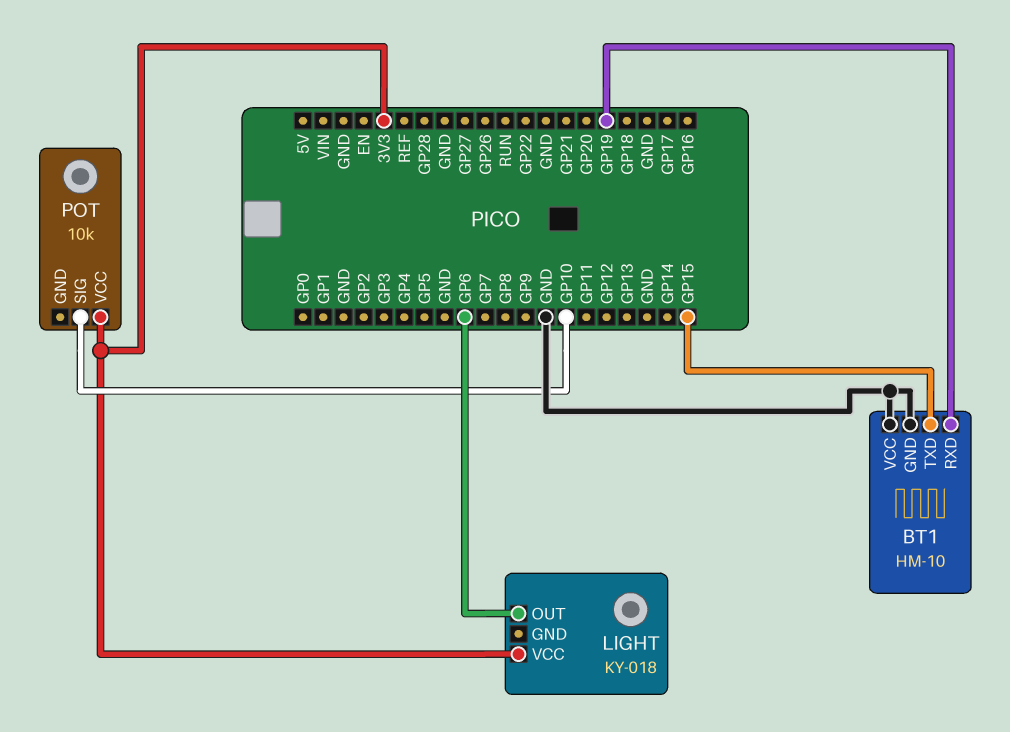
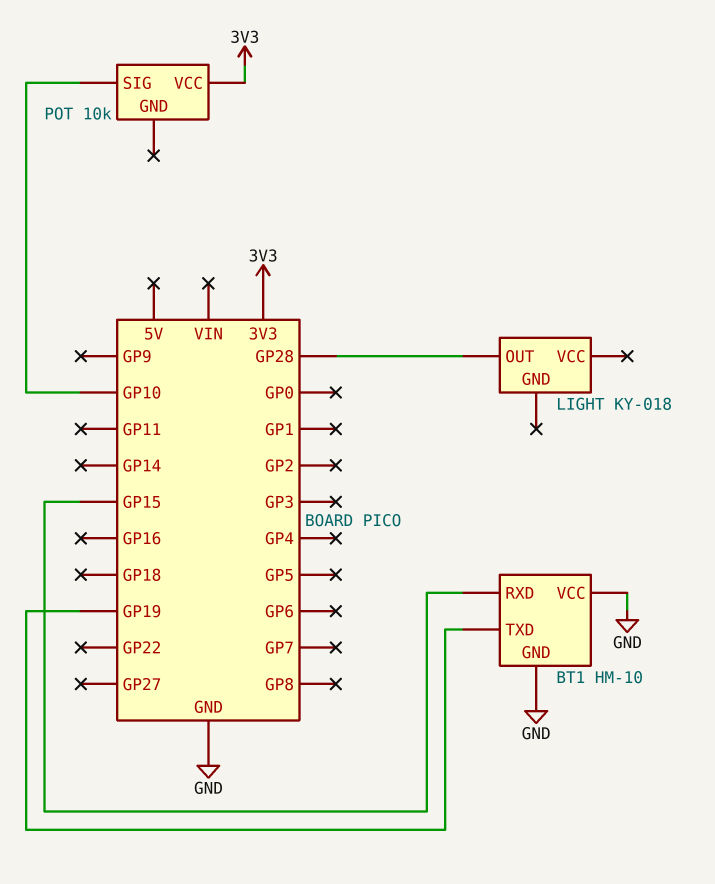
BT1 pin RXD: GP19 -> GP15
BT1 pin TXD: GP15 -> GP19
LIGHT pin OUT: GP6 -> GP28
LIGHT pin VCC: 3V3 -> none

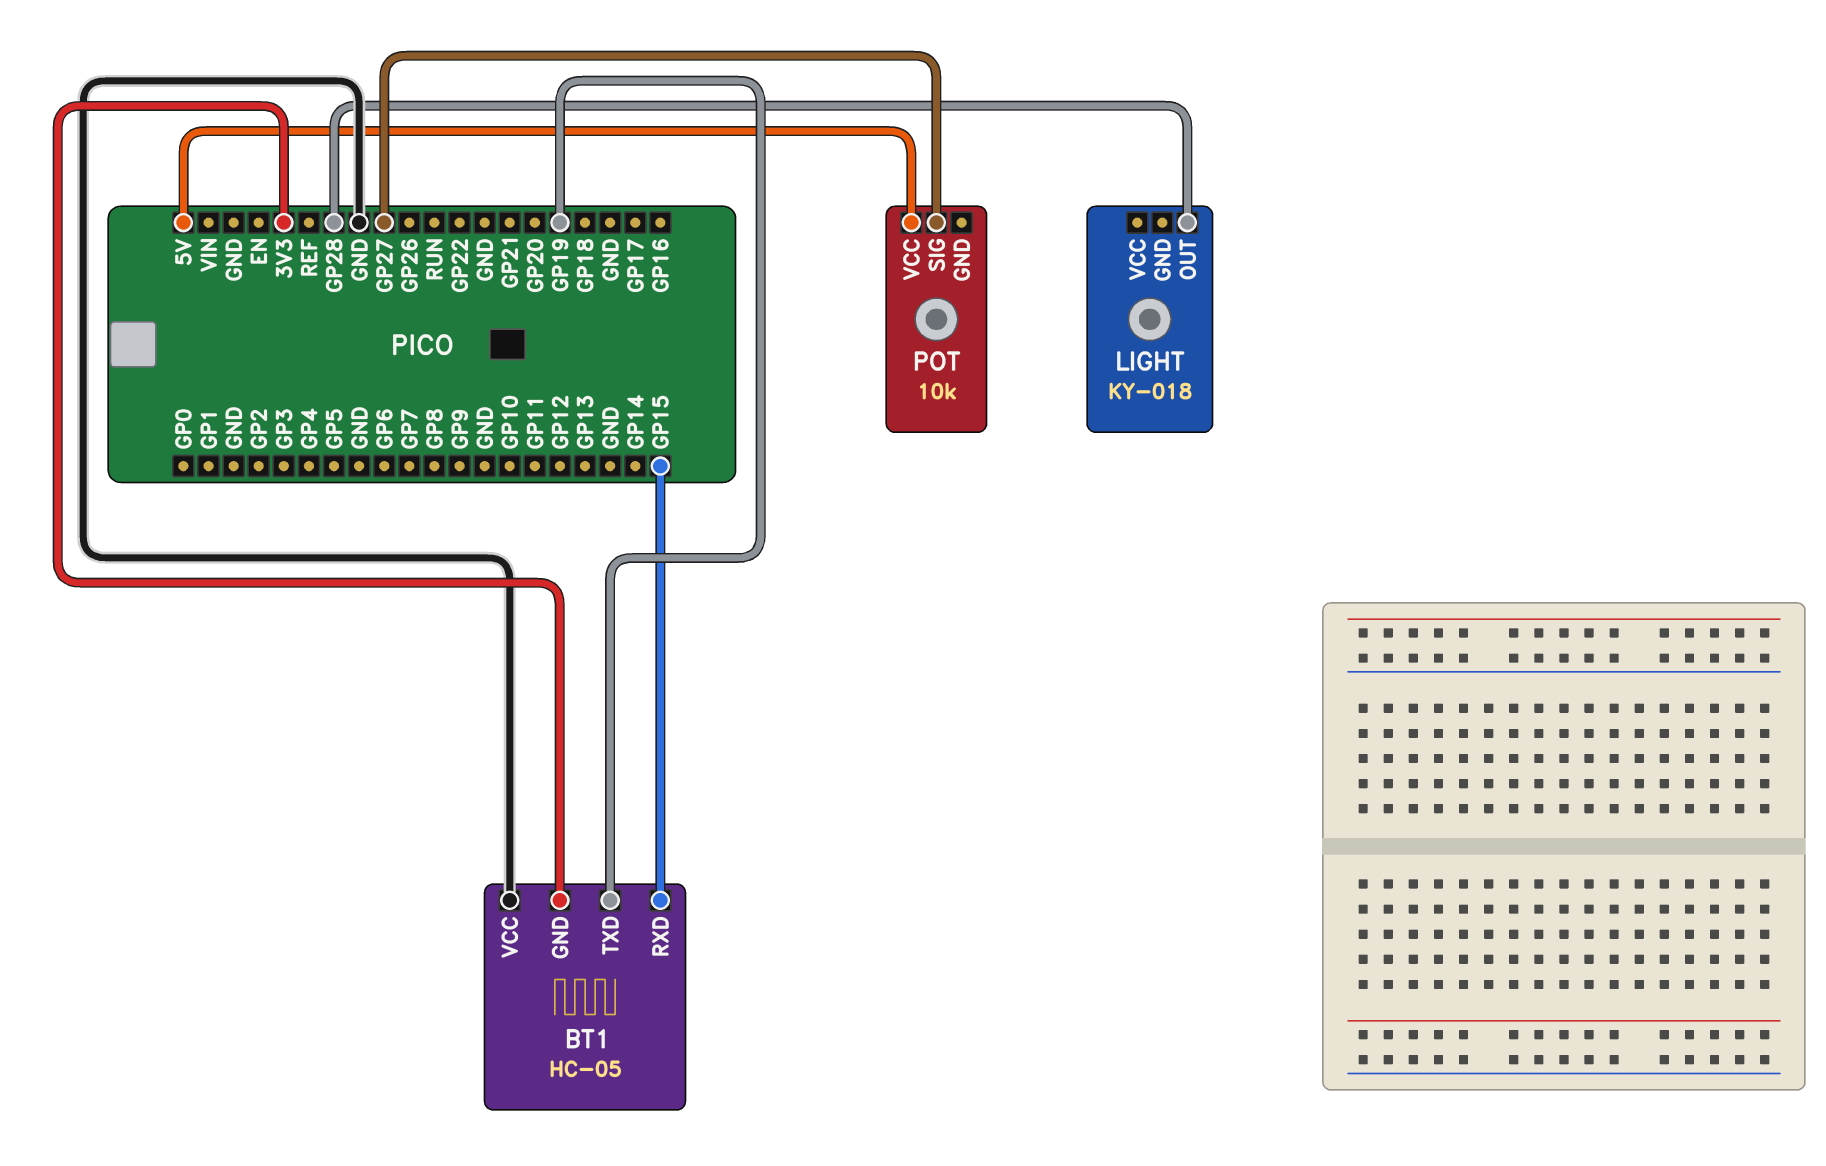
BT1: HM-10 -> HC-05
BT1 pin GND: GND -> 3V3
POT pin SIG: GP10 -> GP27
POT pin VCC: 3V3 -> 5V

